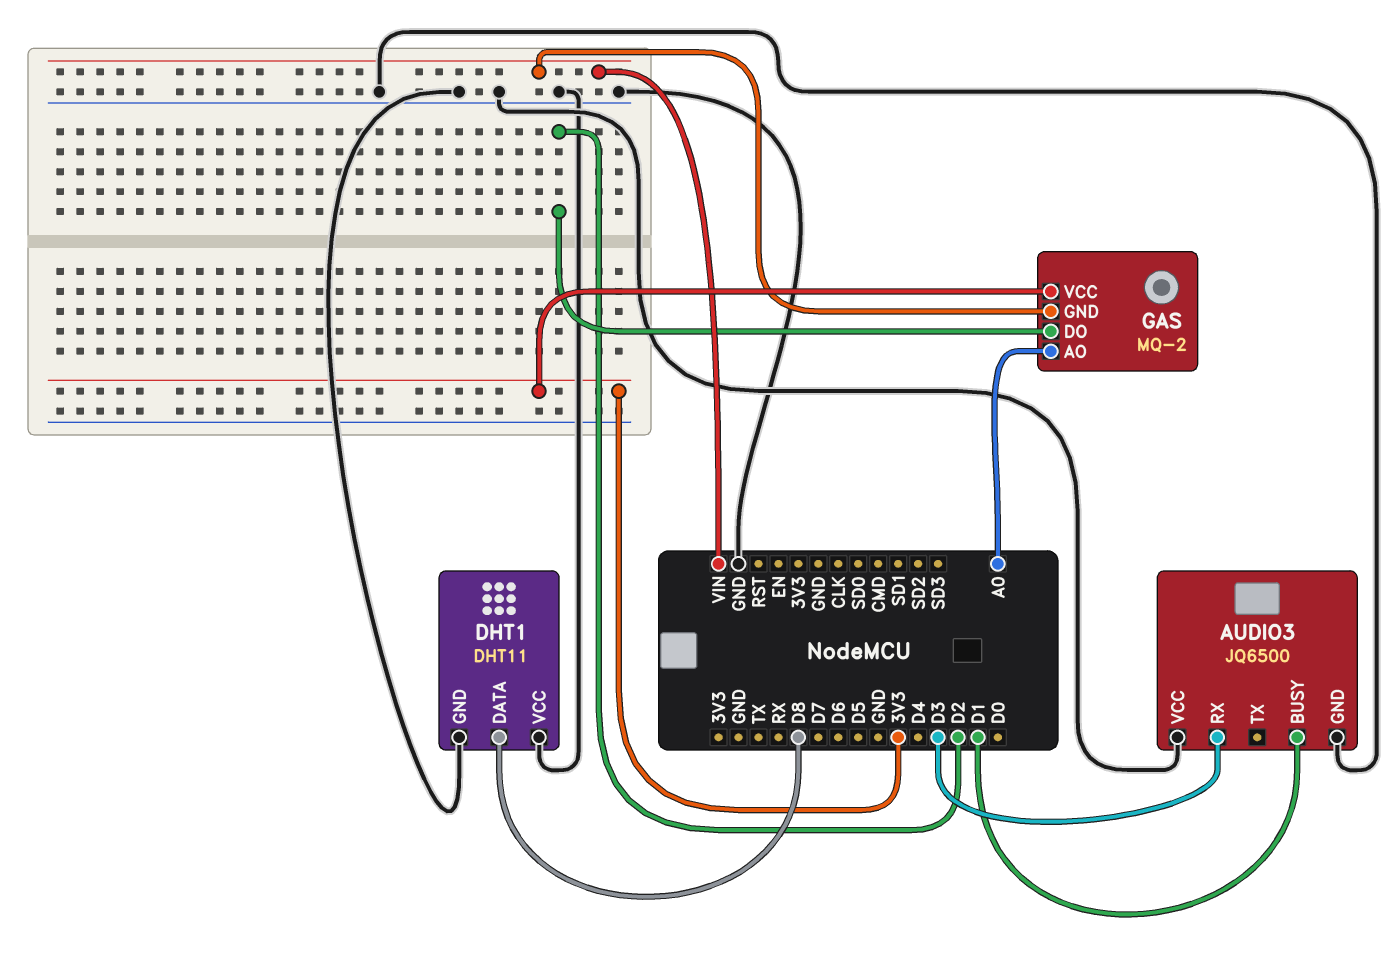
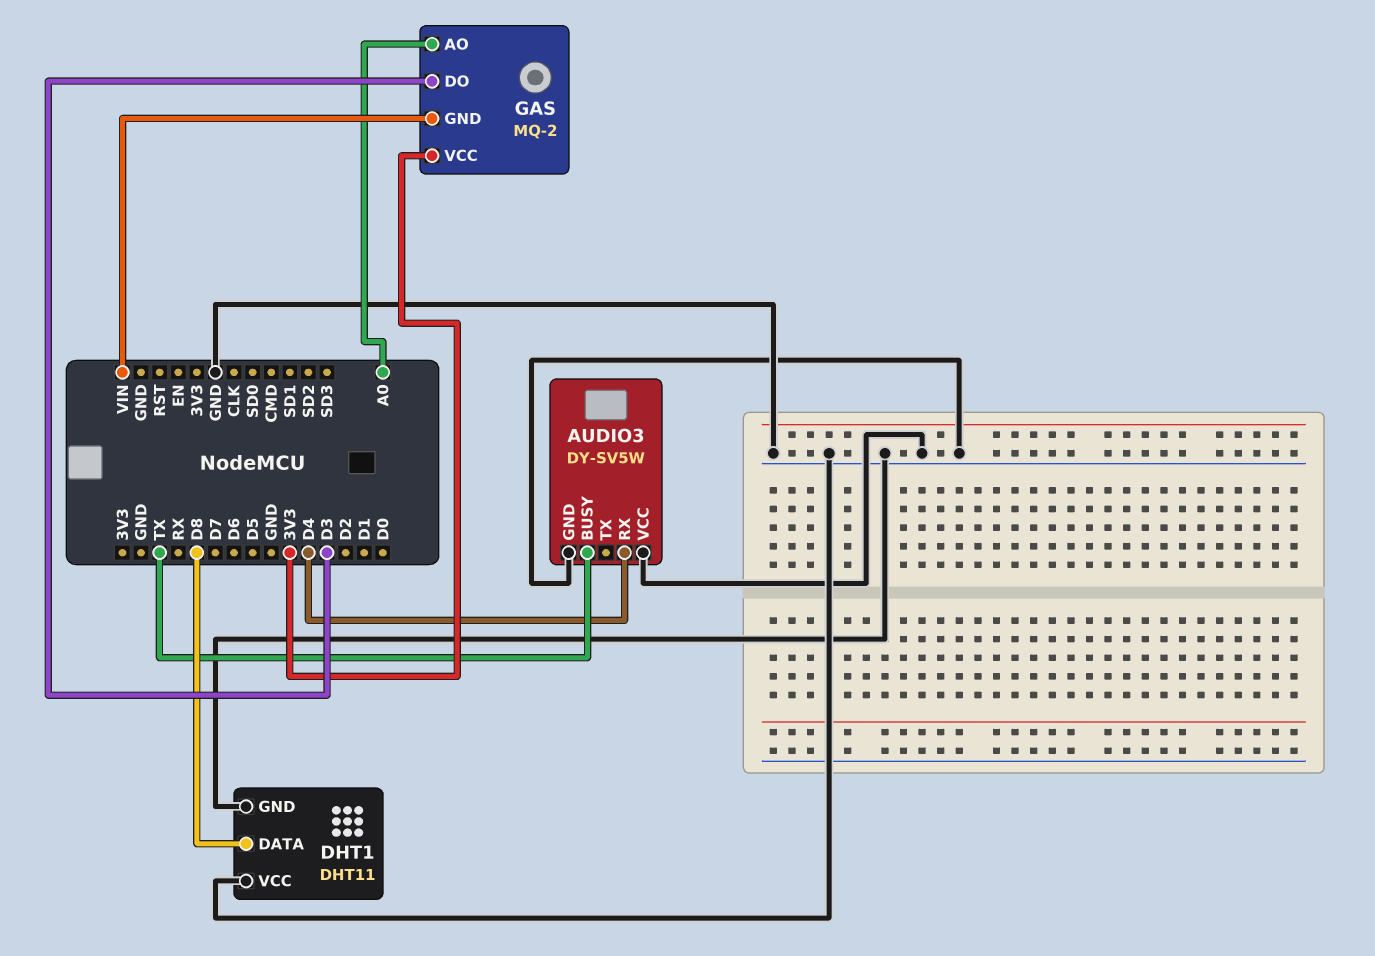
AUDIO3: JQ6500 -> DY-SV5W
AUDIO3 pin BUSY: D1 -> TX
AUDIO3 pin RX: D3 -> D4
GAS pin DO: D2 -> D3

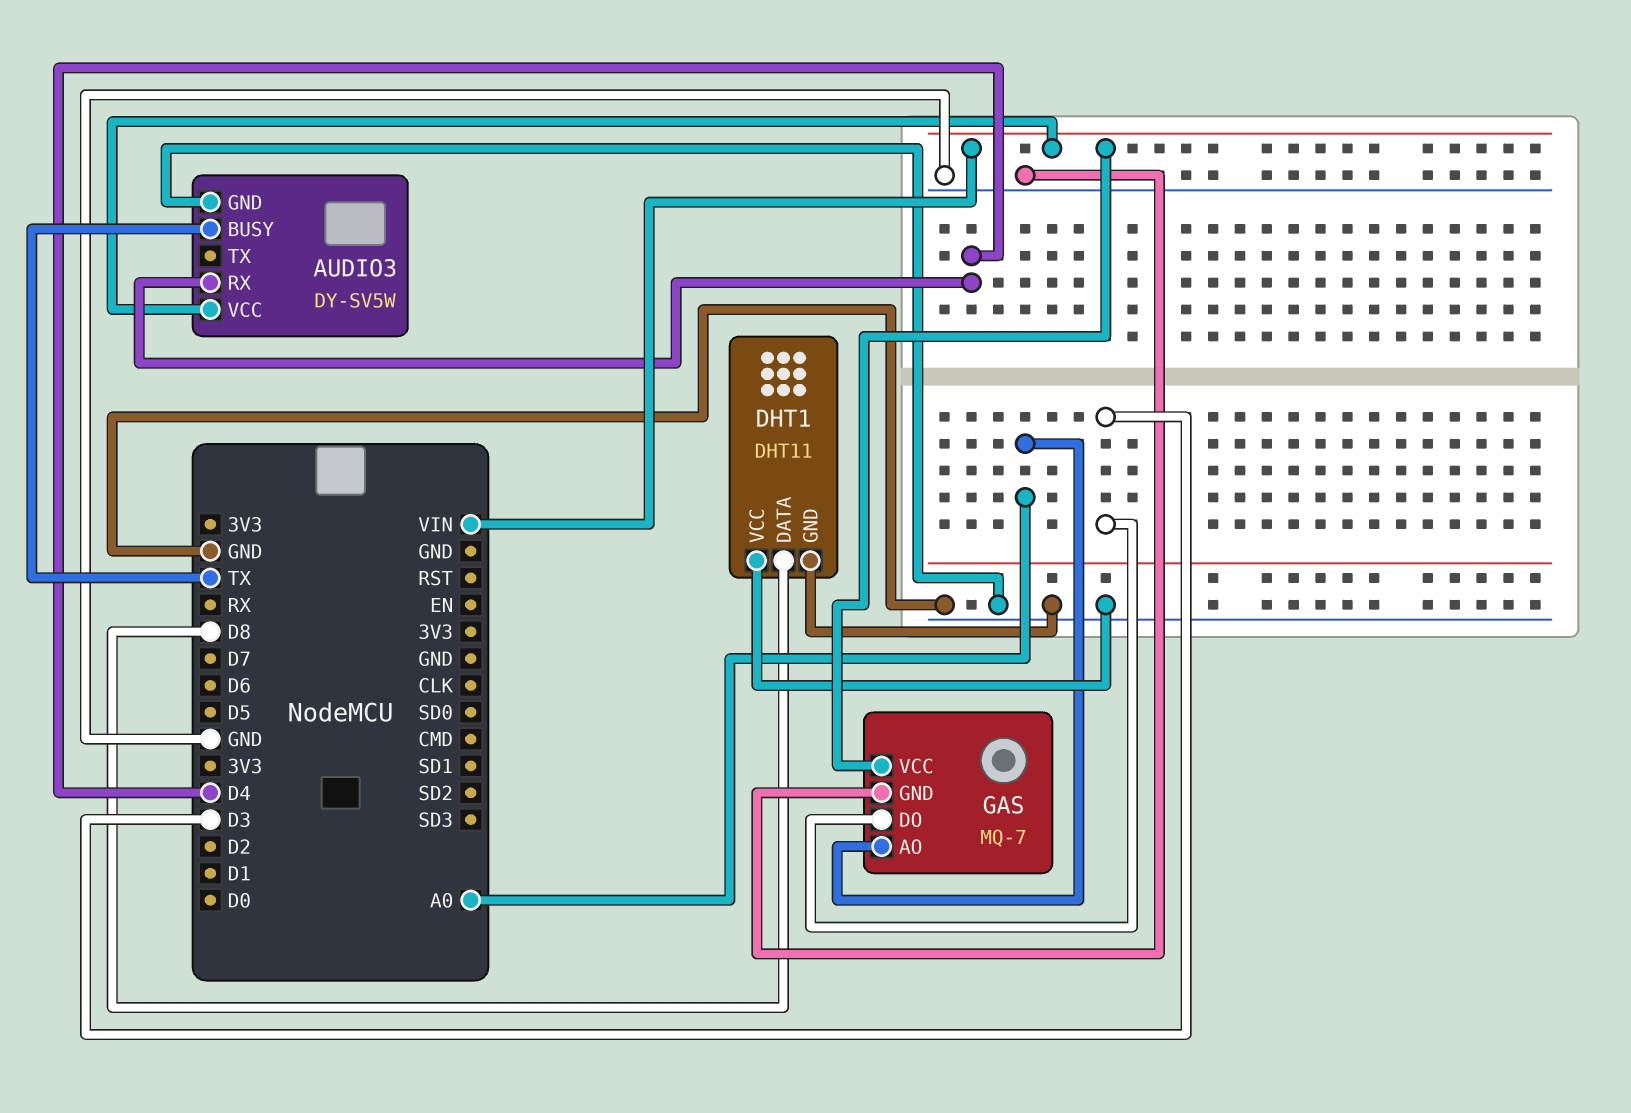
AUDIO3 pin VCC: GND -> VIN
GAS: MQ-2 -> MQ-7
GAS pin GND: VIN -> GND
GAS pin VCC: 3V3 -> VIN

